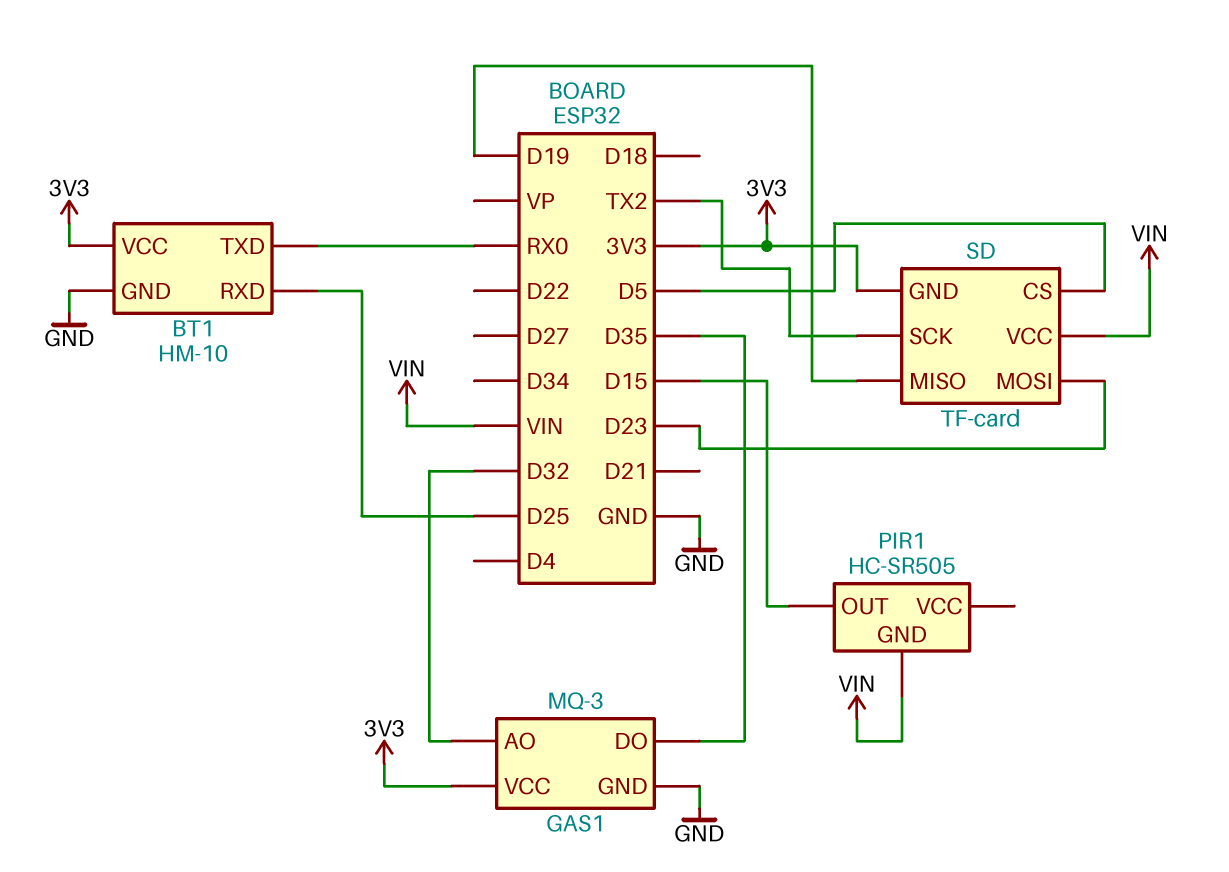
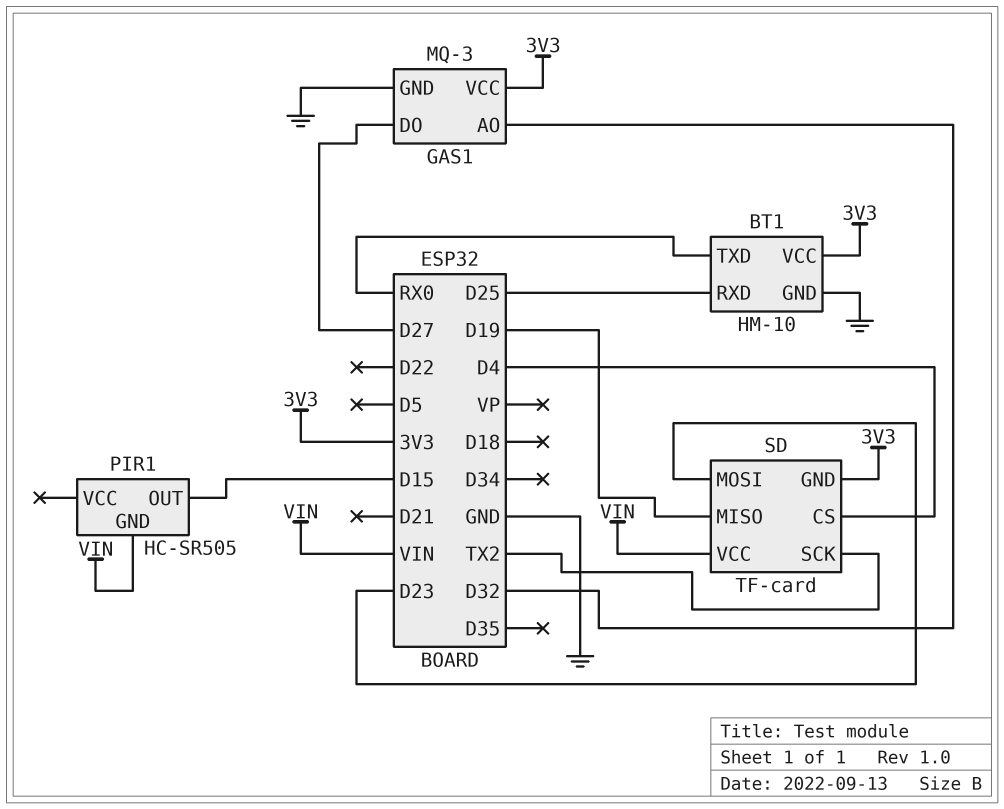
GAS1 pin DO: D35 -> D27
SD pin CS: D5 -> D4

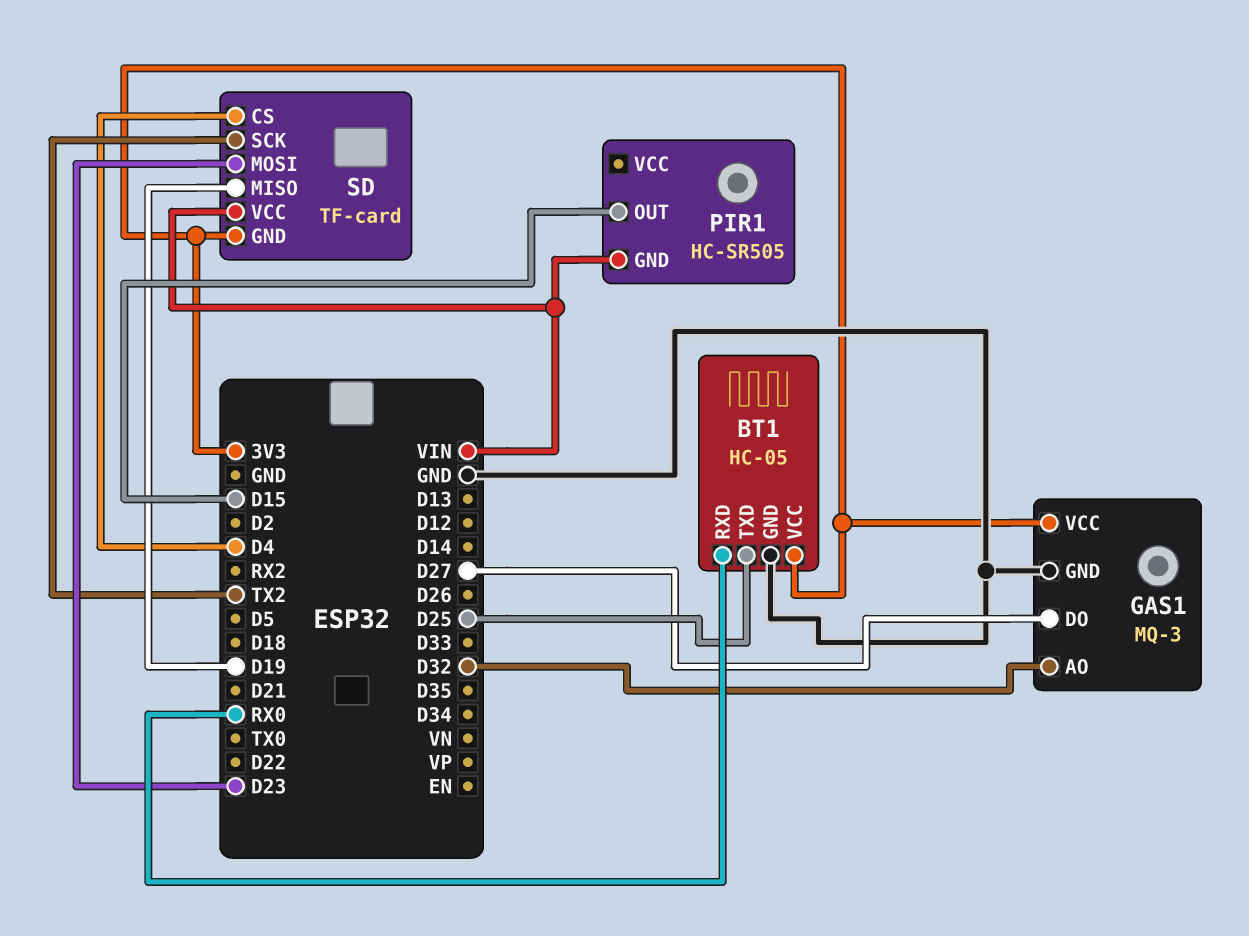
BT1: HM-10 -> HC-05
BT1 pin RXD: D25 -> RX0
BT1 pin TXD: RX0 -> D25

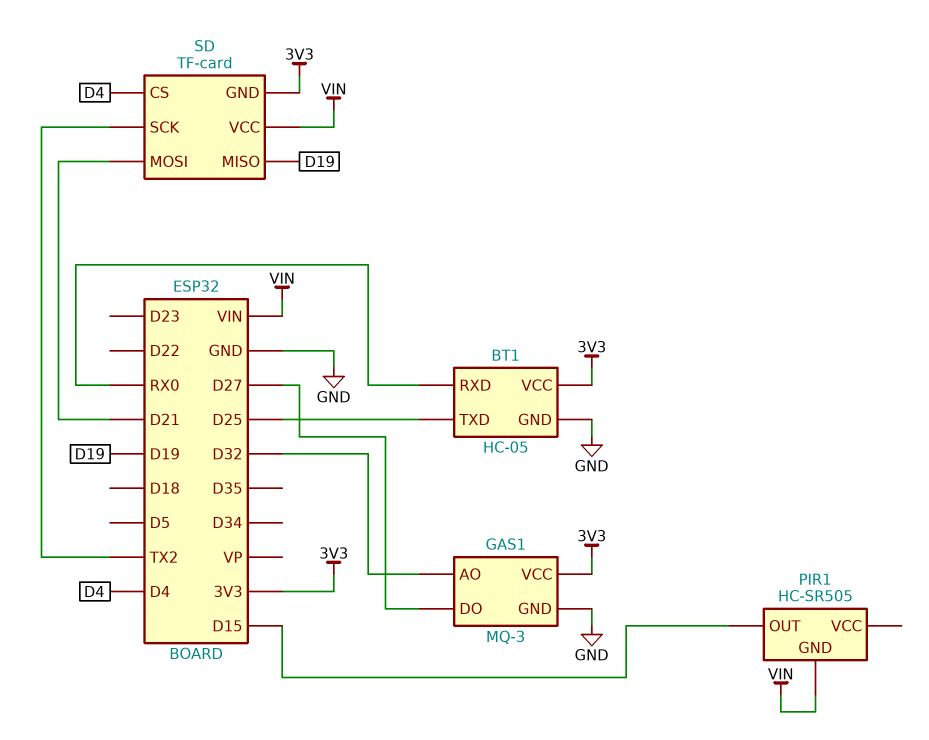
SD pin MOSI: D23 -> D21

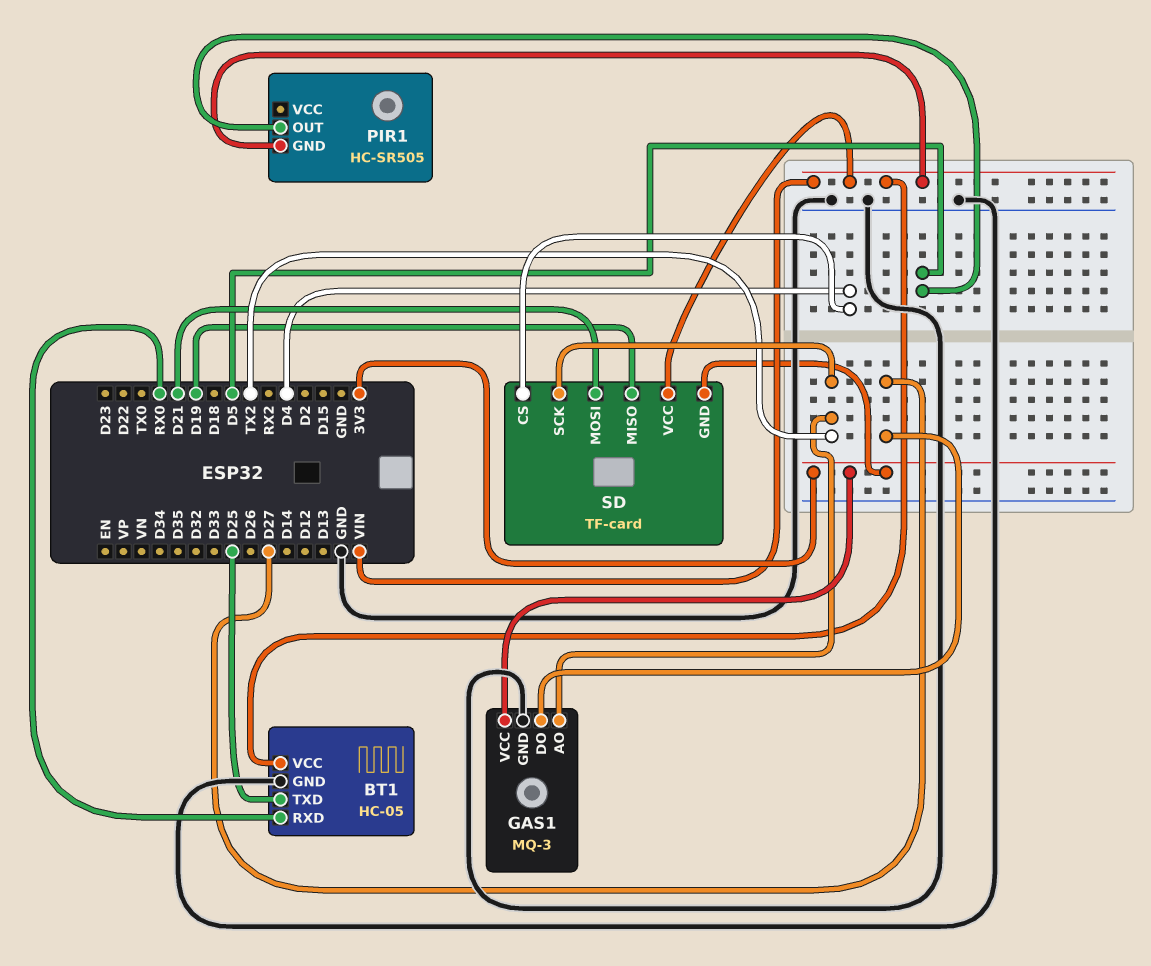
BT1 pin VCC: 3V3 -> VIN
GAS1 pin AO: D32 -> TX2
PIR1 pin OUT: D15 -> D5

